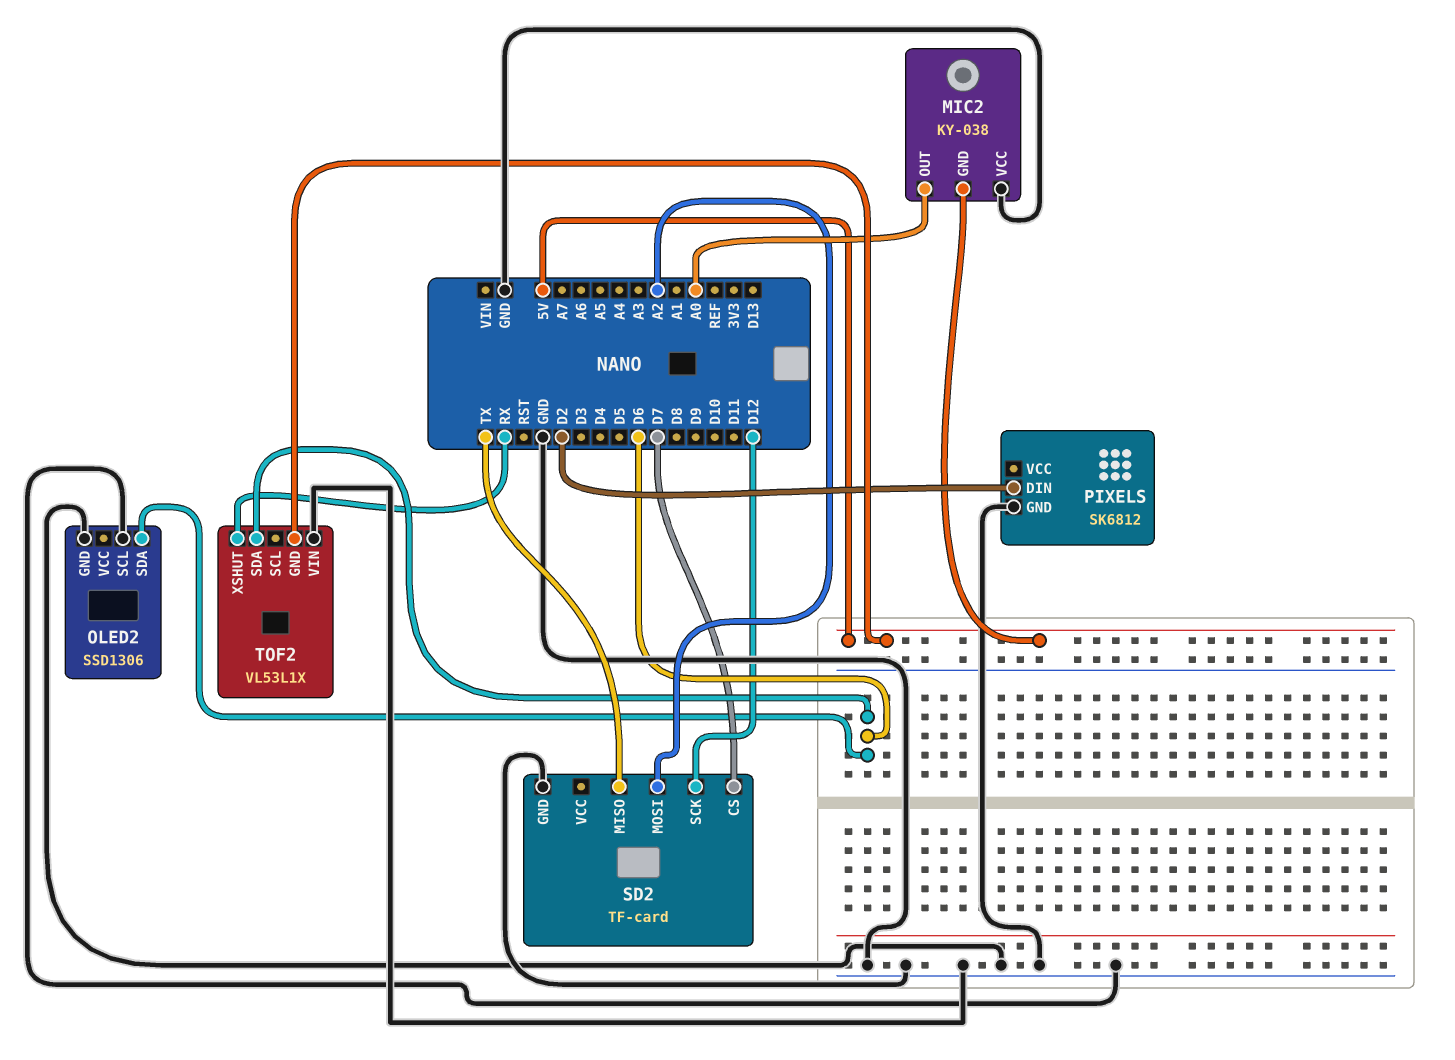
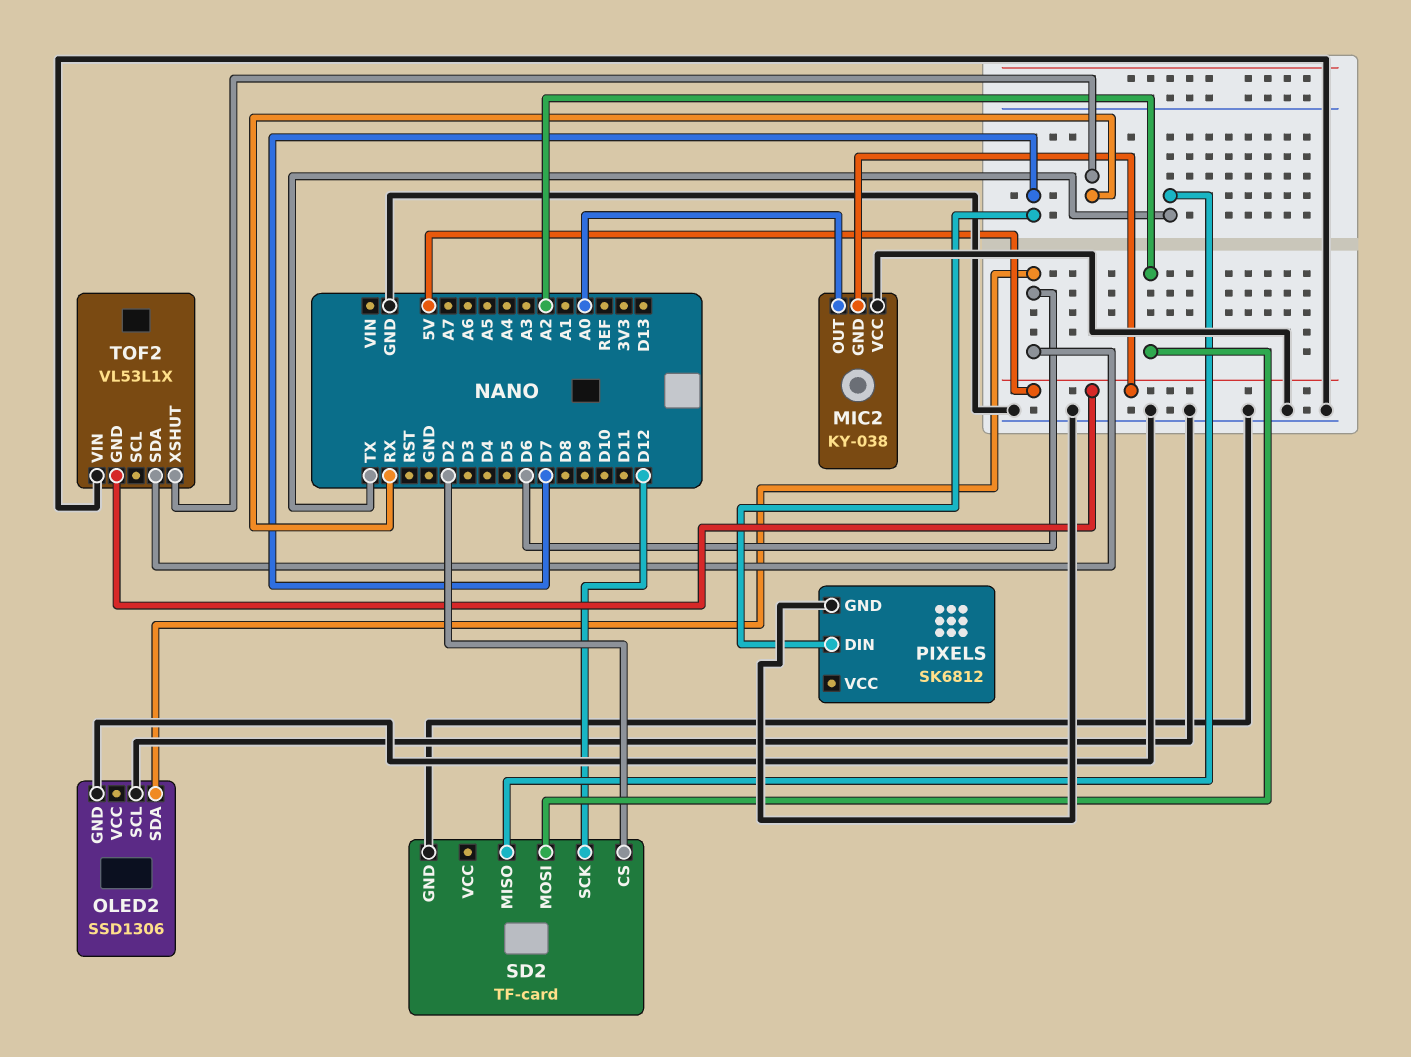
PIXELS pin DIN: D2 -> D7
SD2 pin CS: D7 -> D2

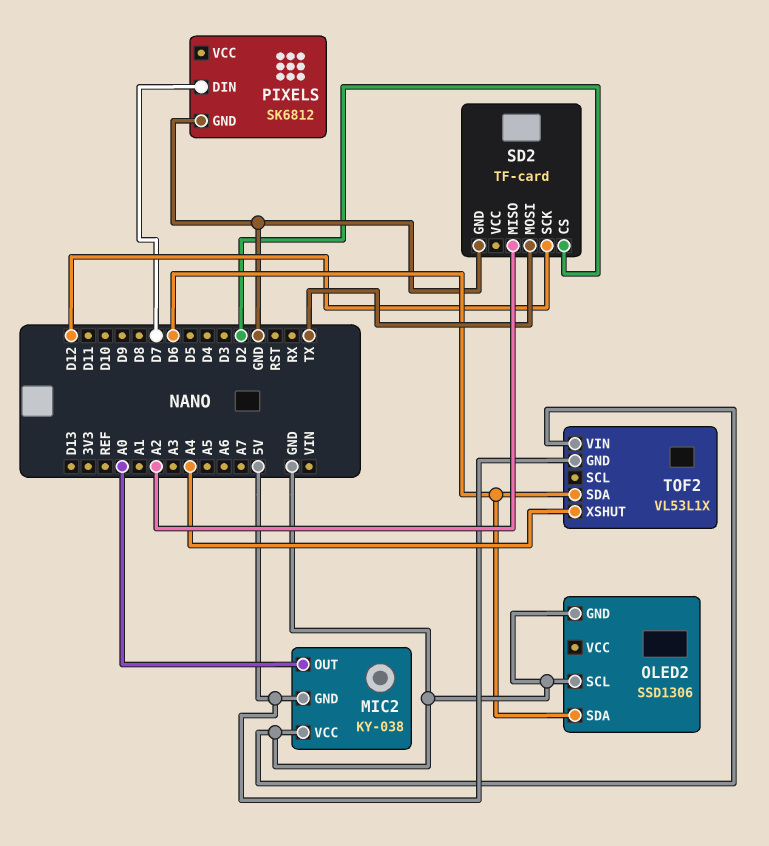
SD2 pin MISO: TX -> A2
SD2 pin MOSI: A2 -> TX
TOF2 pin XSHUT: RX -> A4

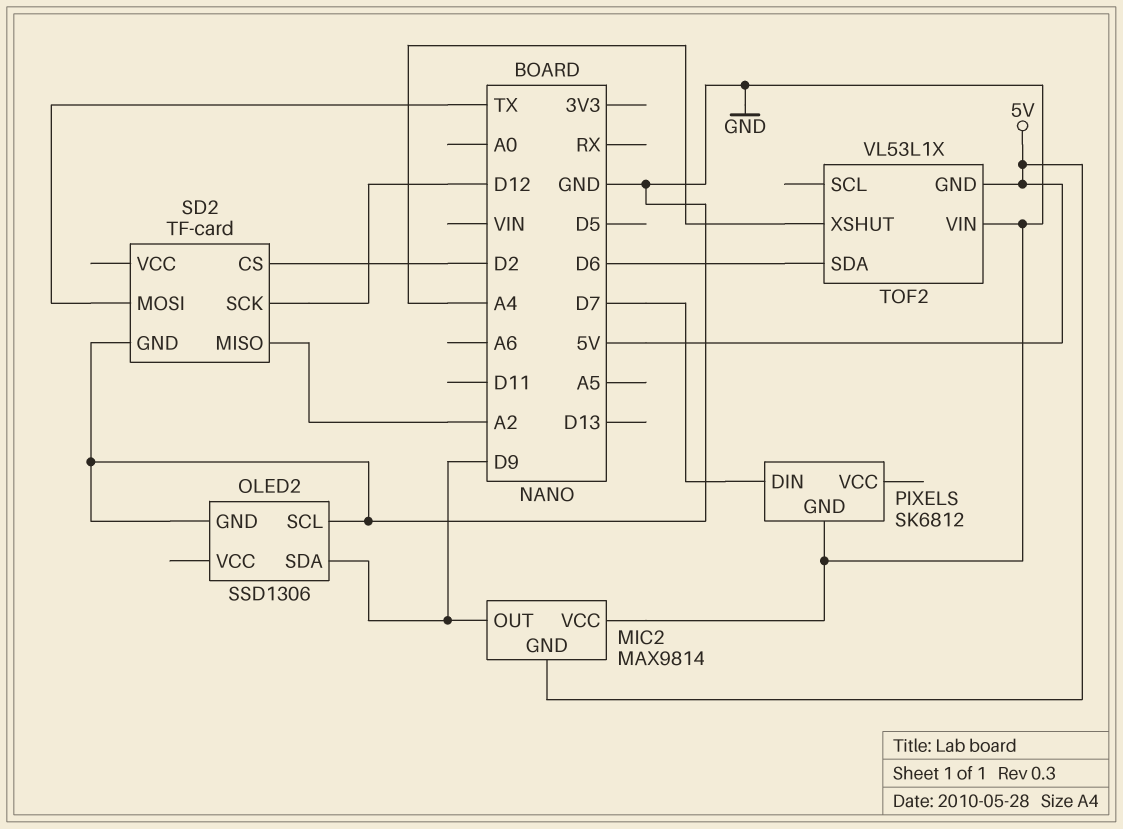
MIC2: KY-038 -> MAX9814
MIC2 pin OUT: A0 -> D9
OLED2 pin SDA: D6 -> D9

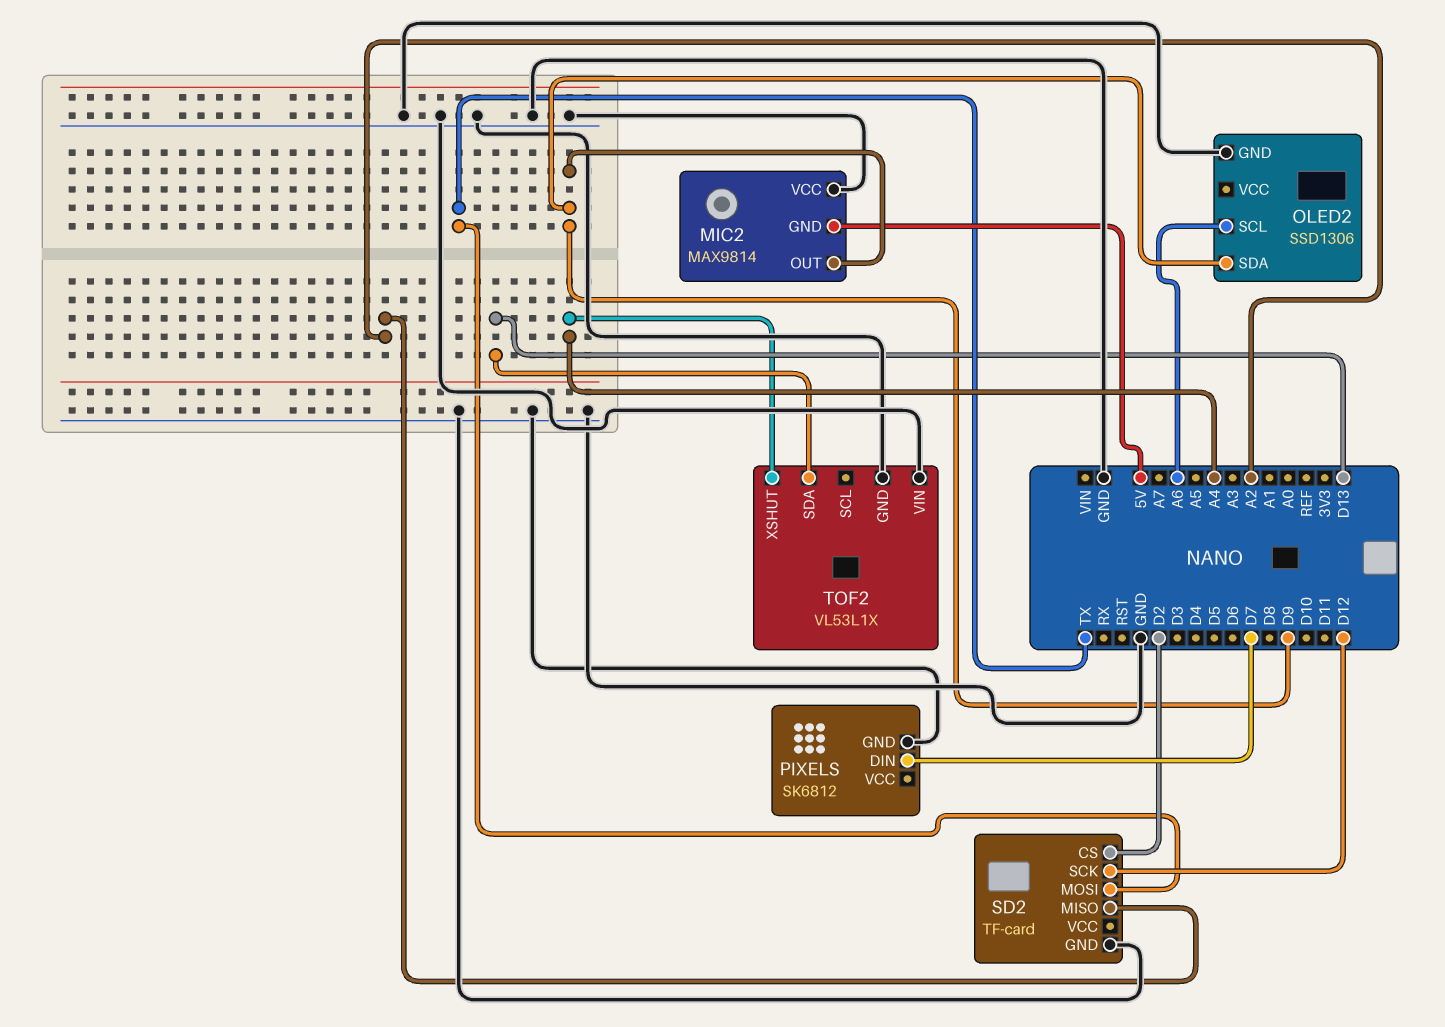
OLED2 pin SCL: GND -> A6
TOF2 pin GND: 5V -> GND
TOF2 pin SDA: D6 -> D13

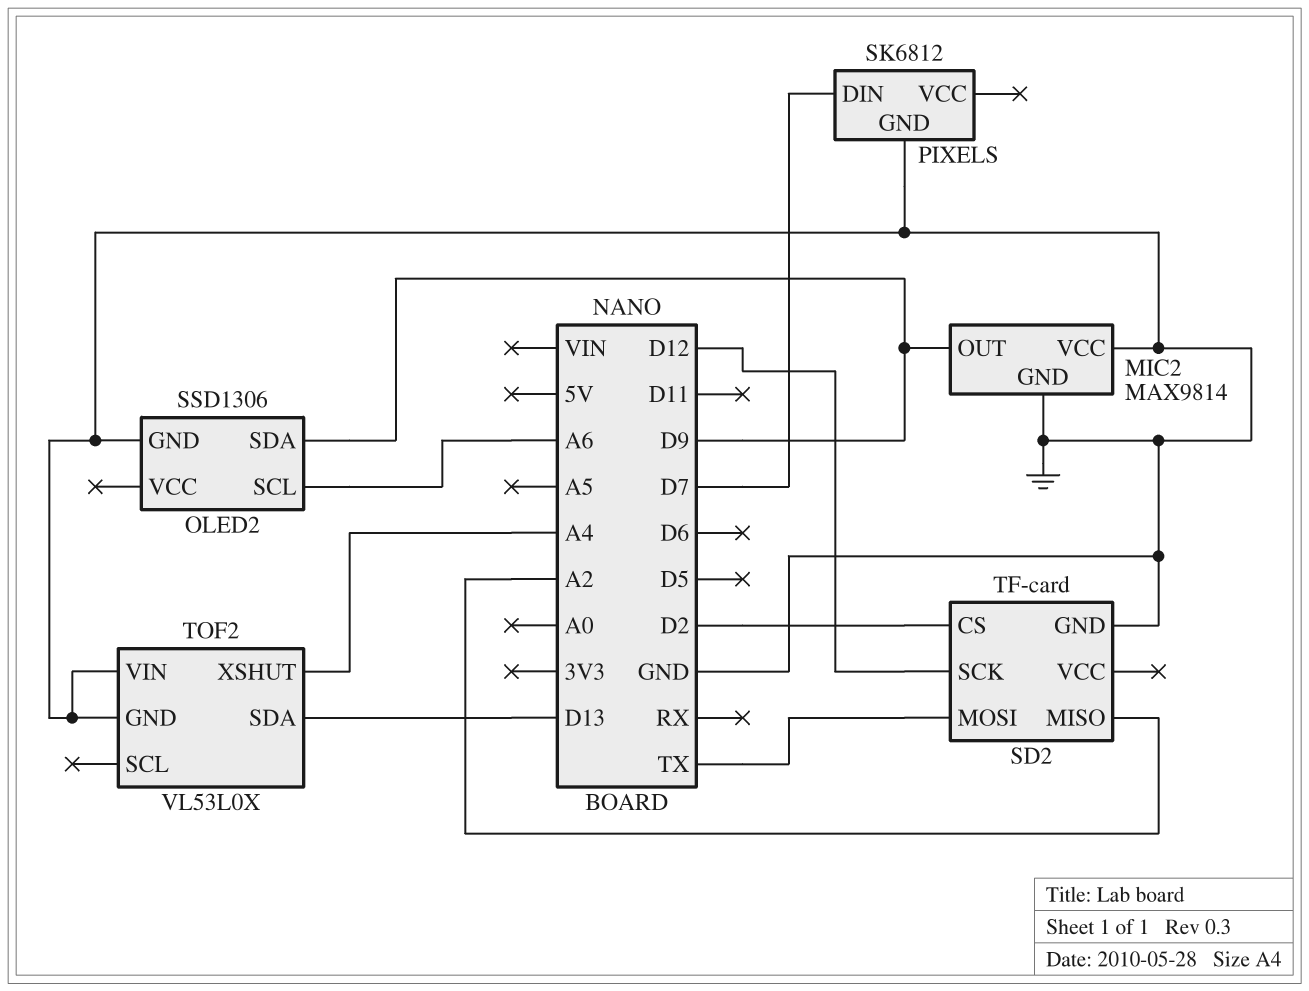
MIC2 pin GND: 5V -> GND
TOF2: VL53L1X -> VL53L0X

